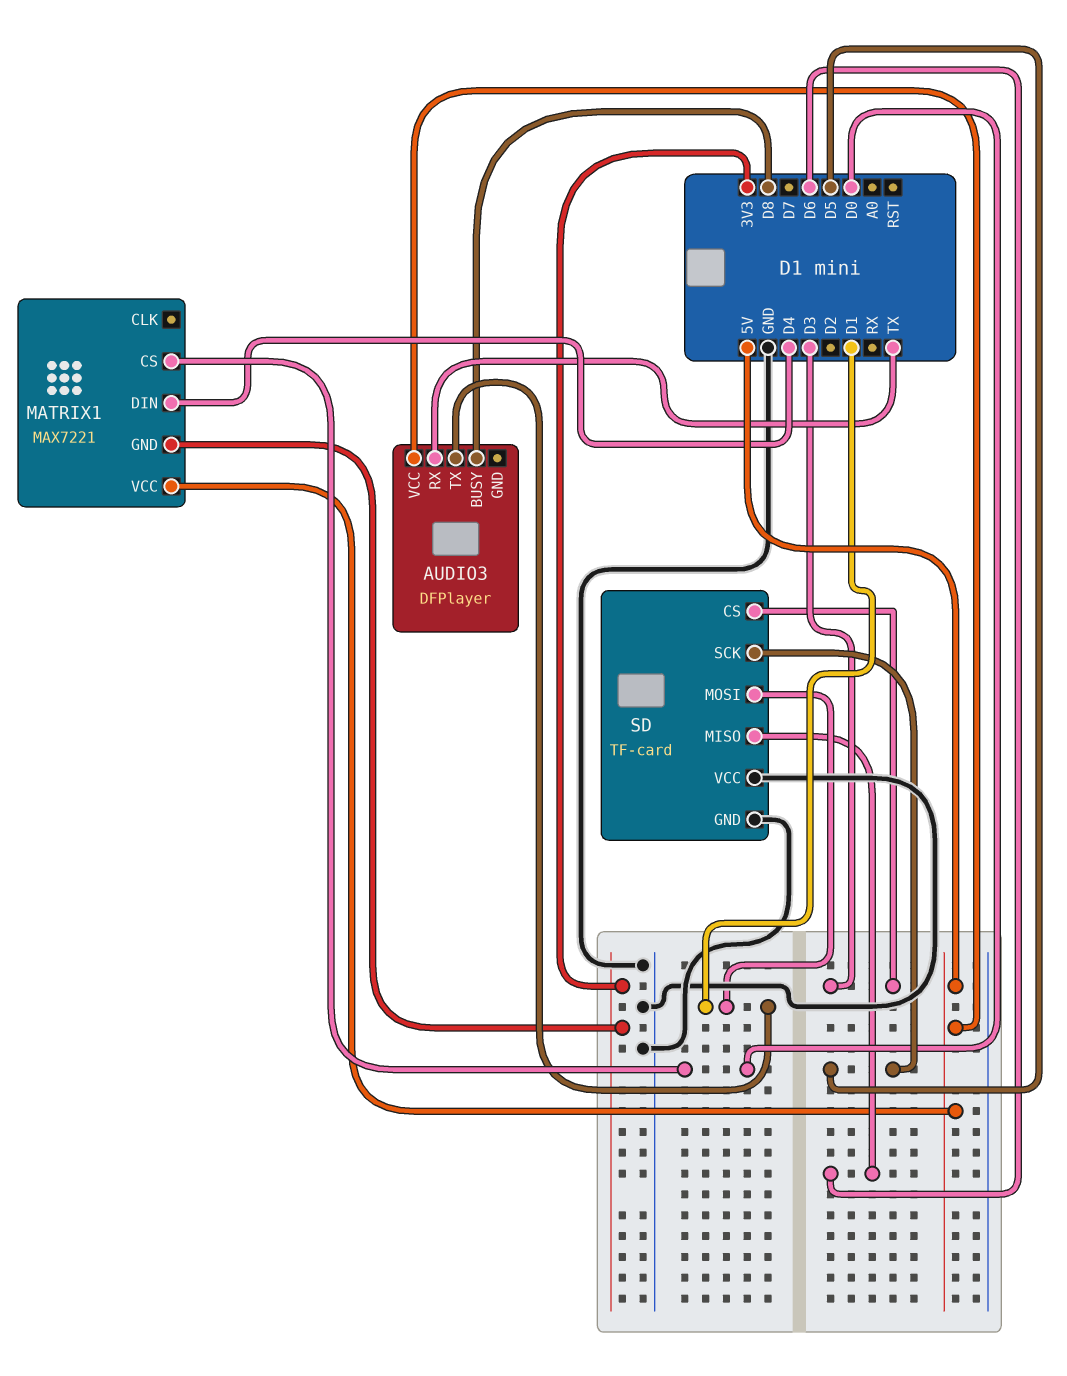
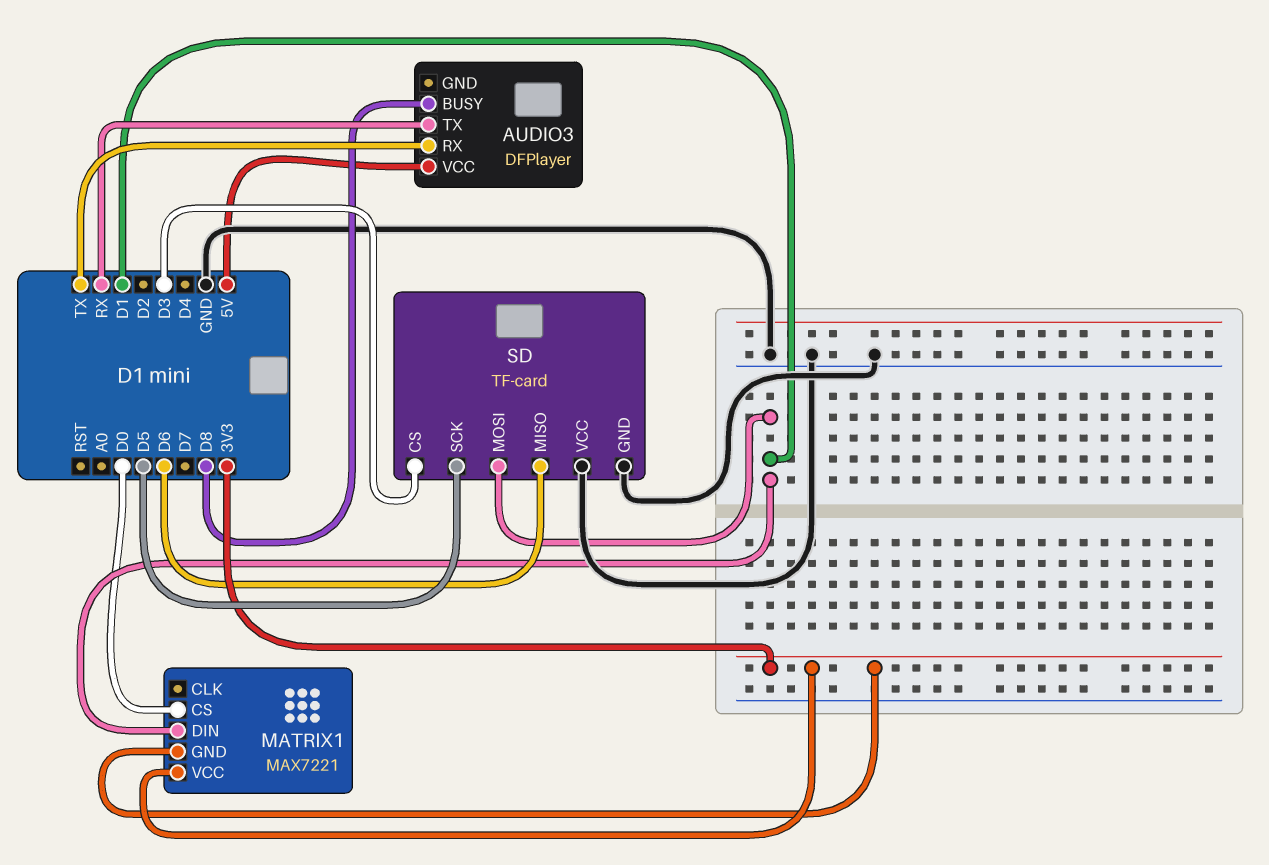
AUDIO3 pin TX: D1 -> RX
MATRIX1 pin DIN: D4 -> D1
MATRIX1 pin VCC: 5V -> 3V3

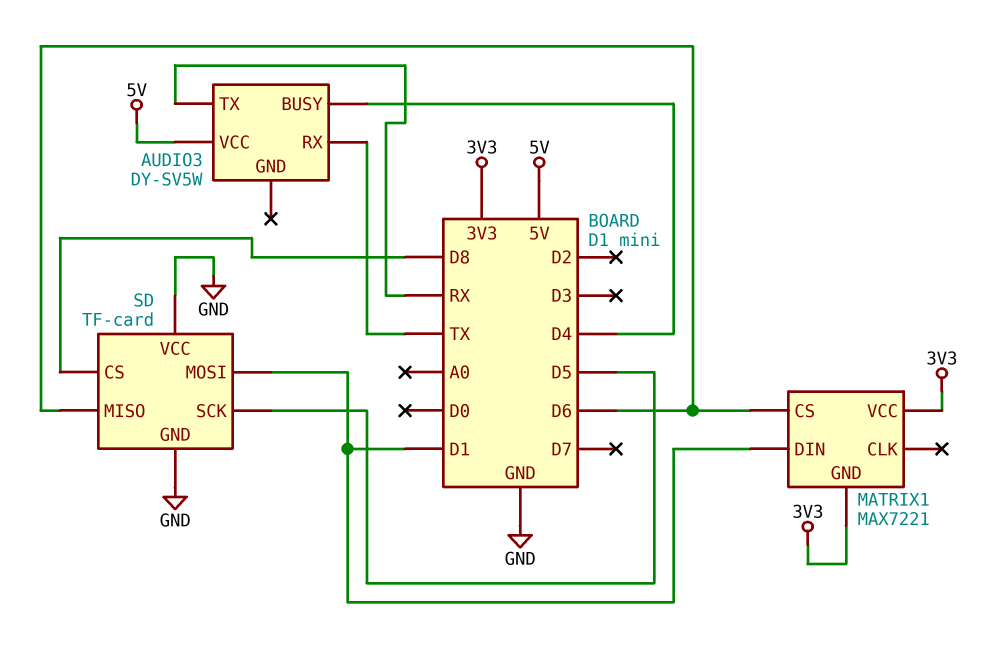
AUDIO3: DFPlayer -> DY-SV5W
AUDIO3 pin BUSY: D8 -> D4
MATRIX1 pin CS: D0 -> D6
SD pin CS: D3 -> D8

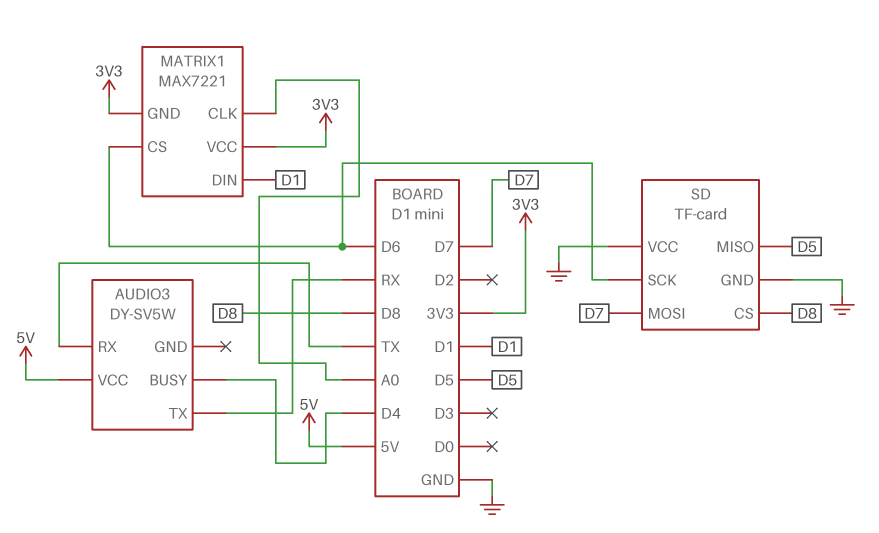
MATRIX1 pin CLK: none -> A0
SD pin MISO: D6 -> D5
SD pin MOSI: D1 -> D7
SD pin SCK: D5 -> D6

